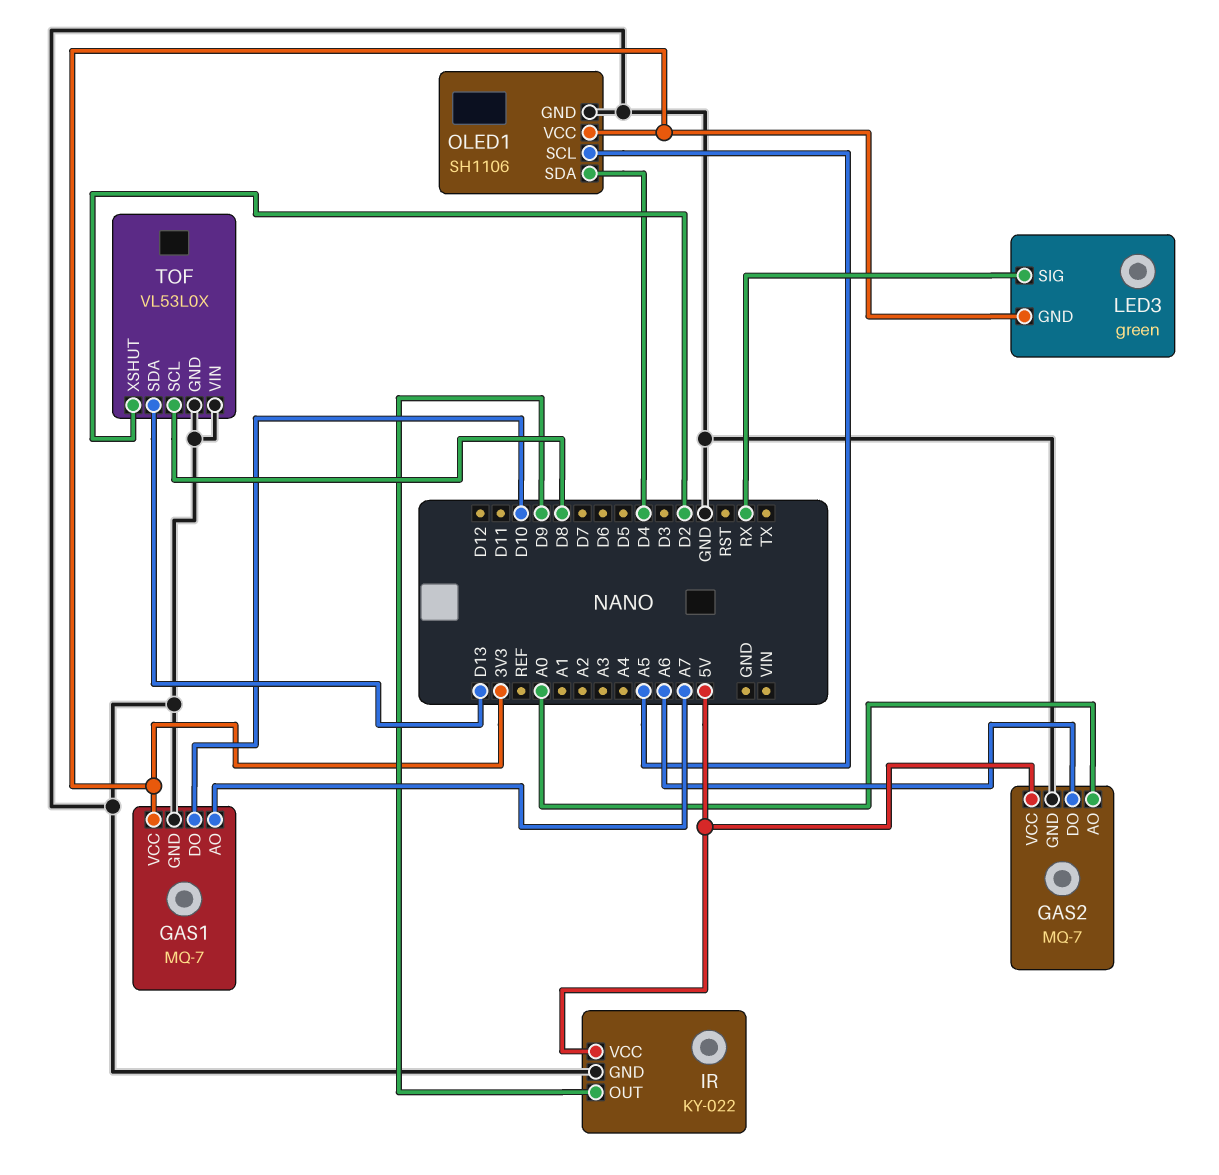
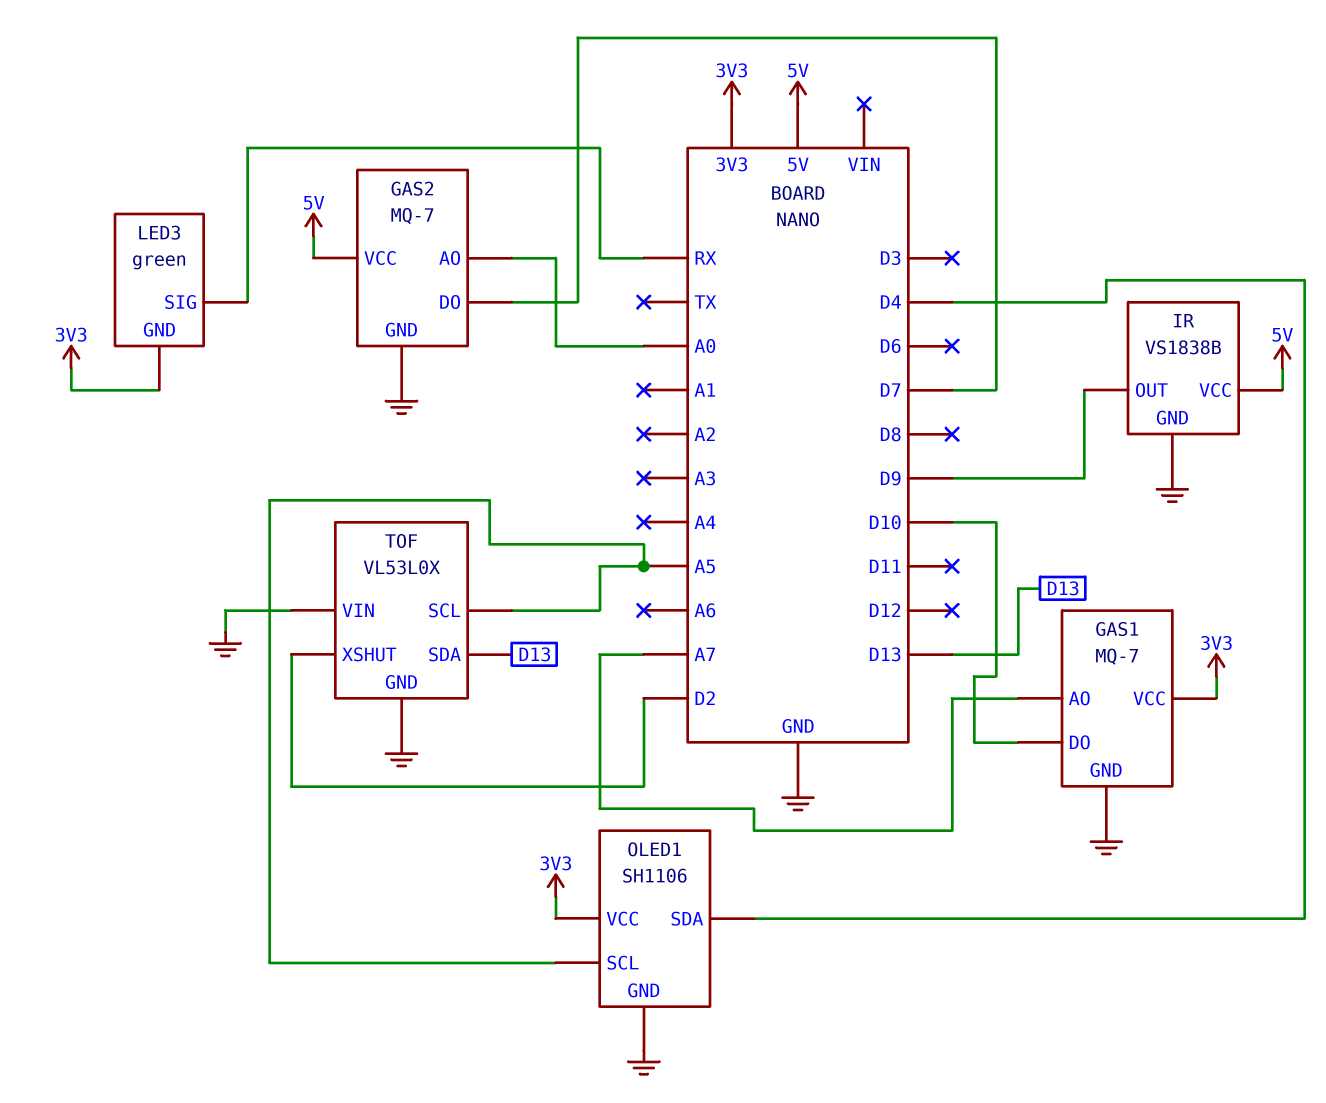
GAS2 pin DO: A6 -> D7
IR: KY-022 -> VS1838B
TOF pin SCL: D8 -> A5

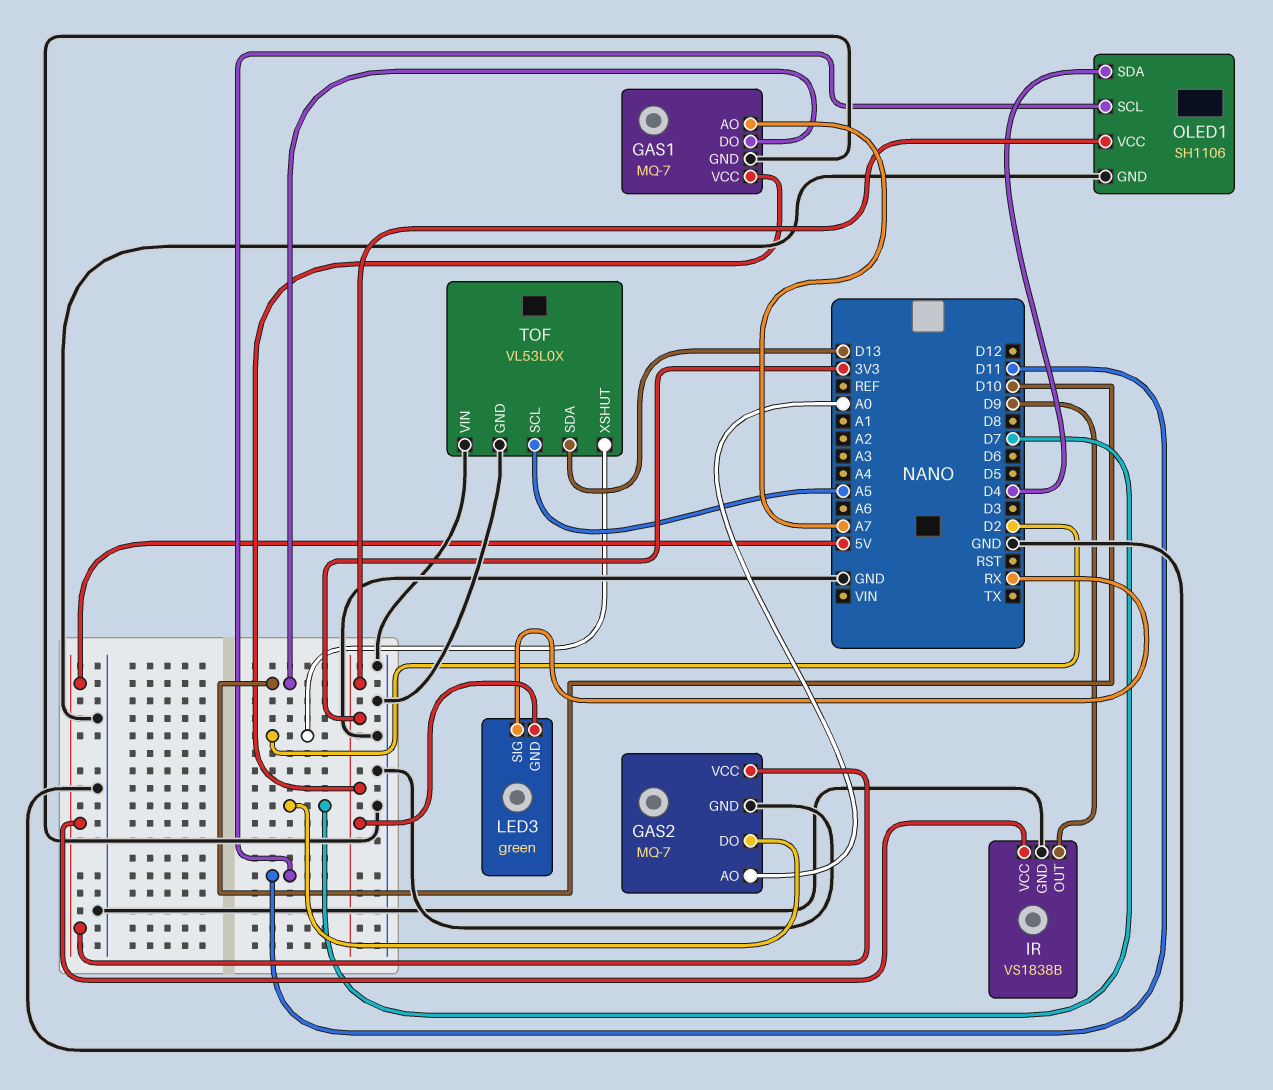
OLED1 pin SCL: A5 -> D11

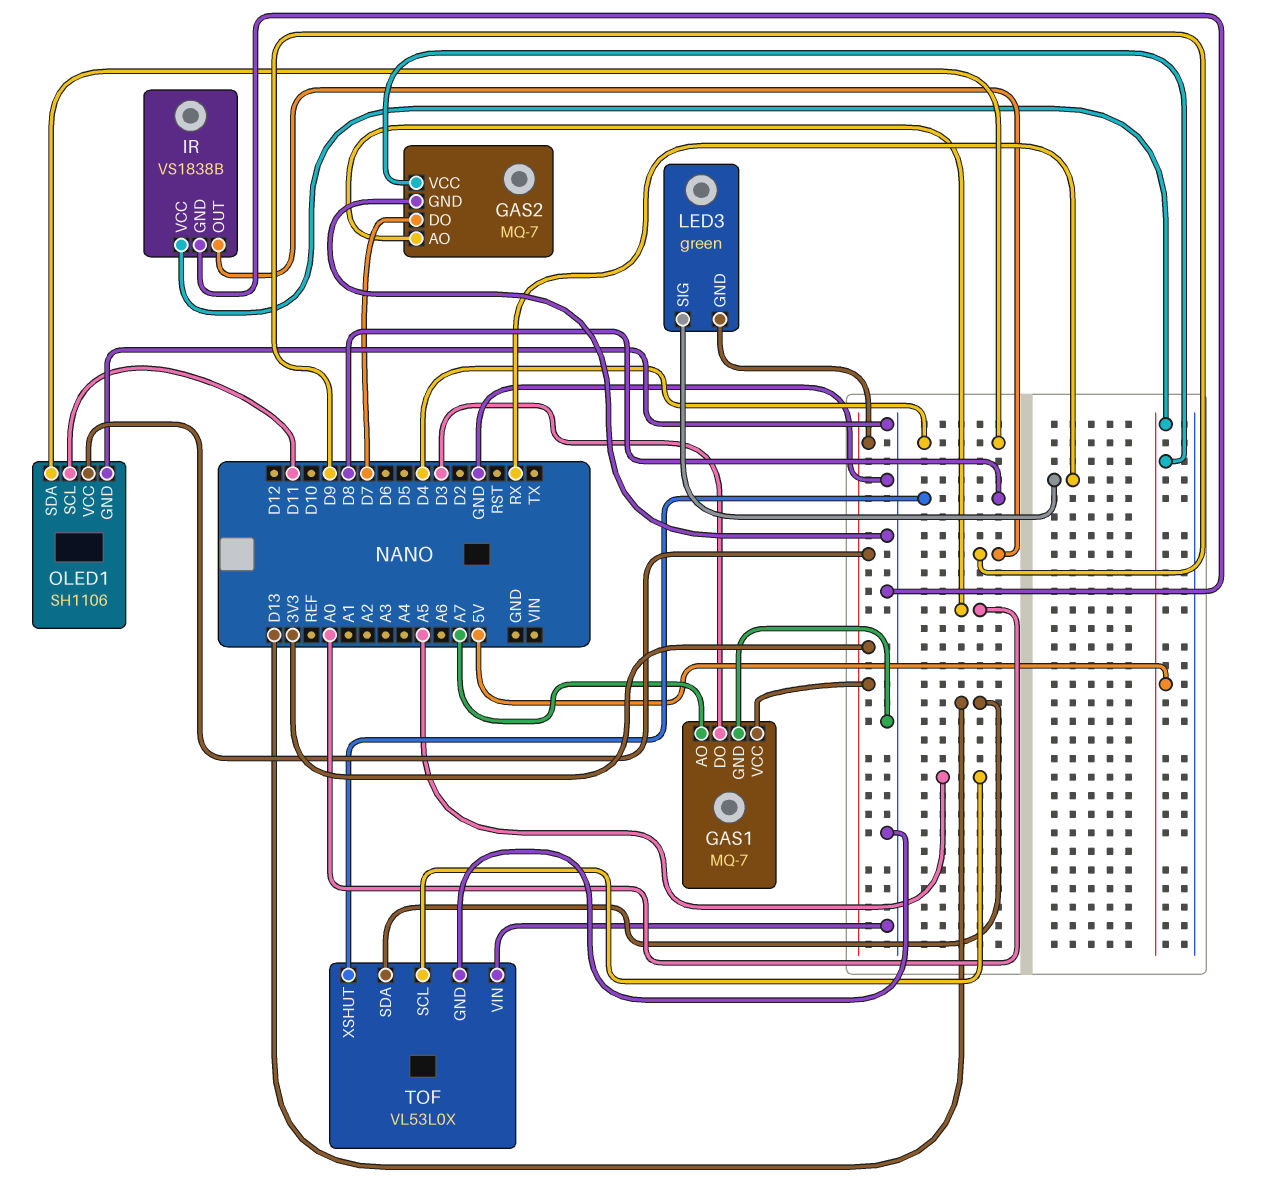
GAS1 pin DO: D10 -> D3
TOF pin XSHUT: D2 -> D8

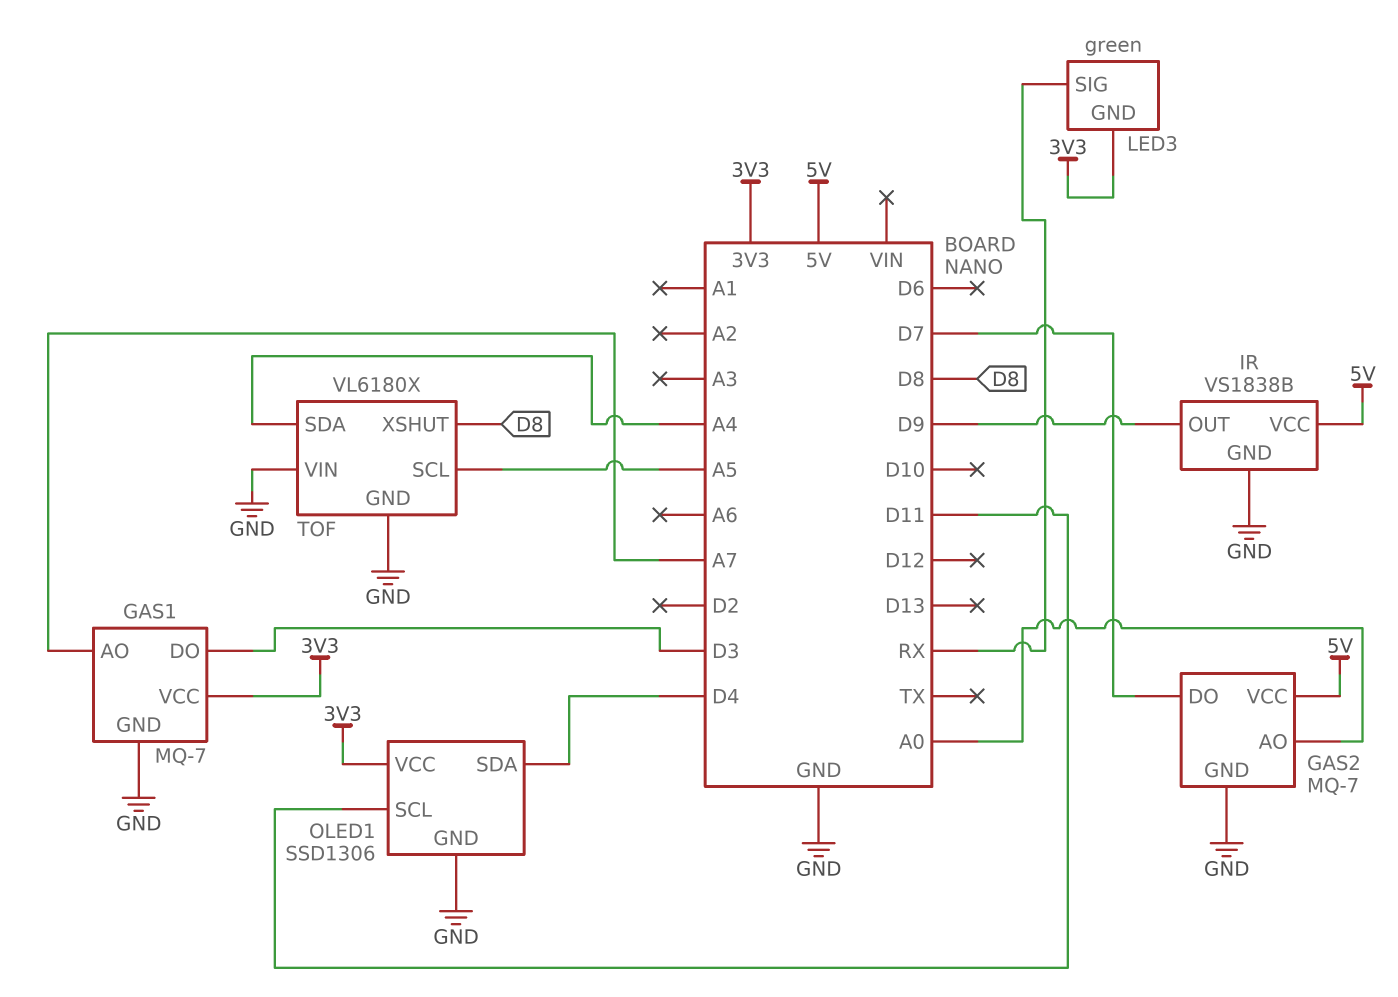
OLED1: SH1106 -> SSD1306
TOF: VL53L0X -> VL6180X
TOF pin SDA: D13 -> A4

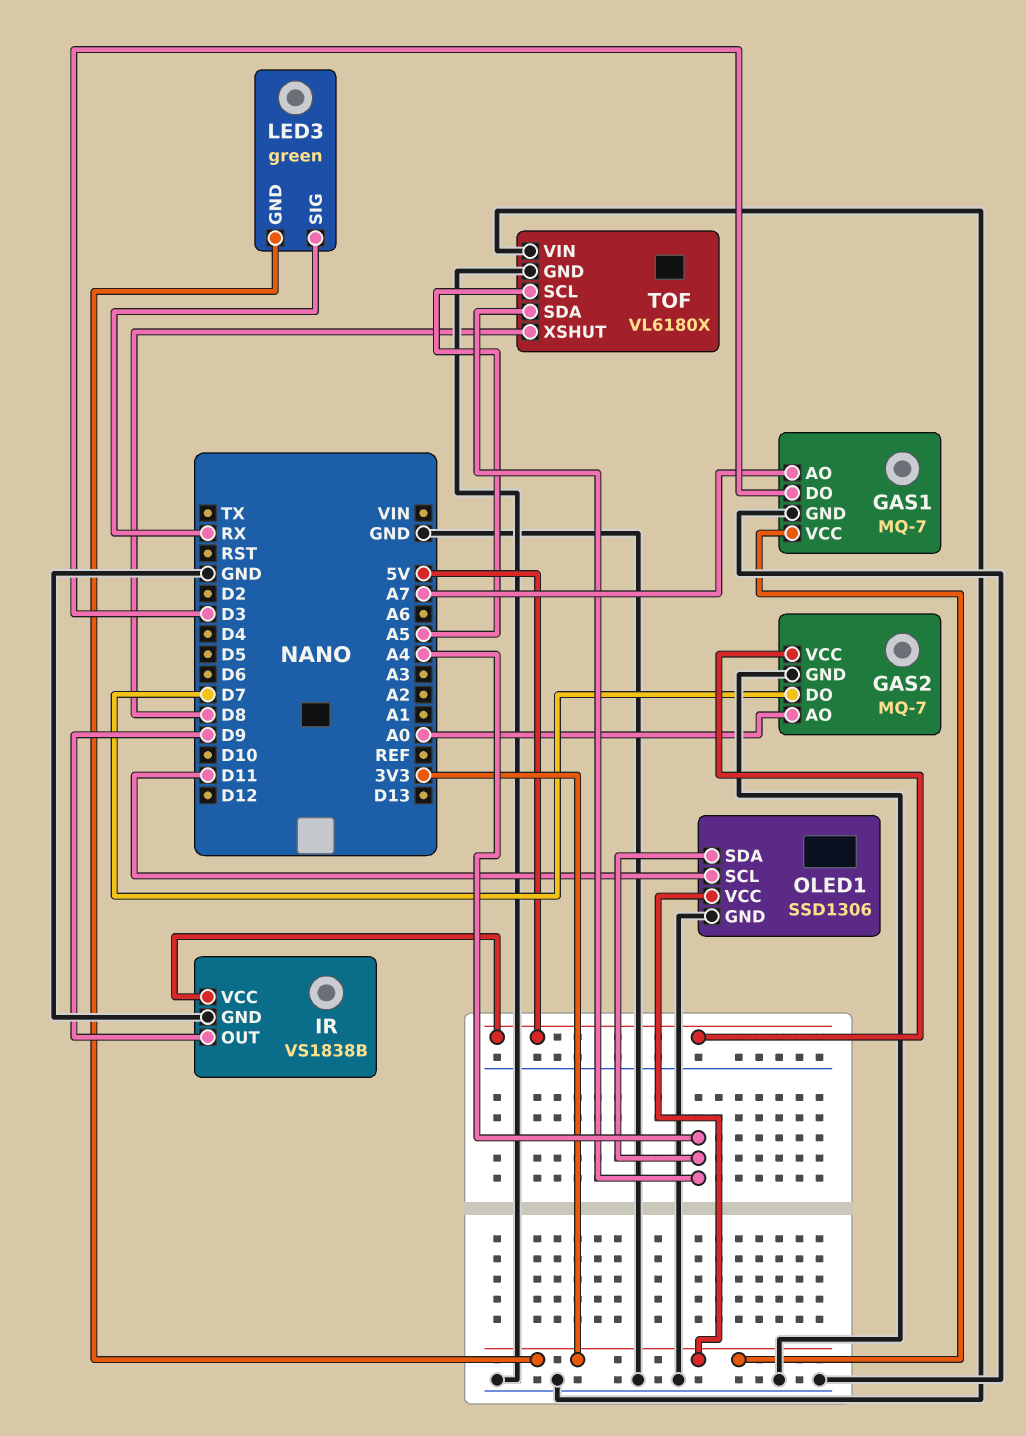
OLED1 pin SDA: D4 -> A4

